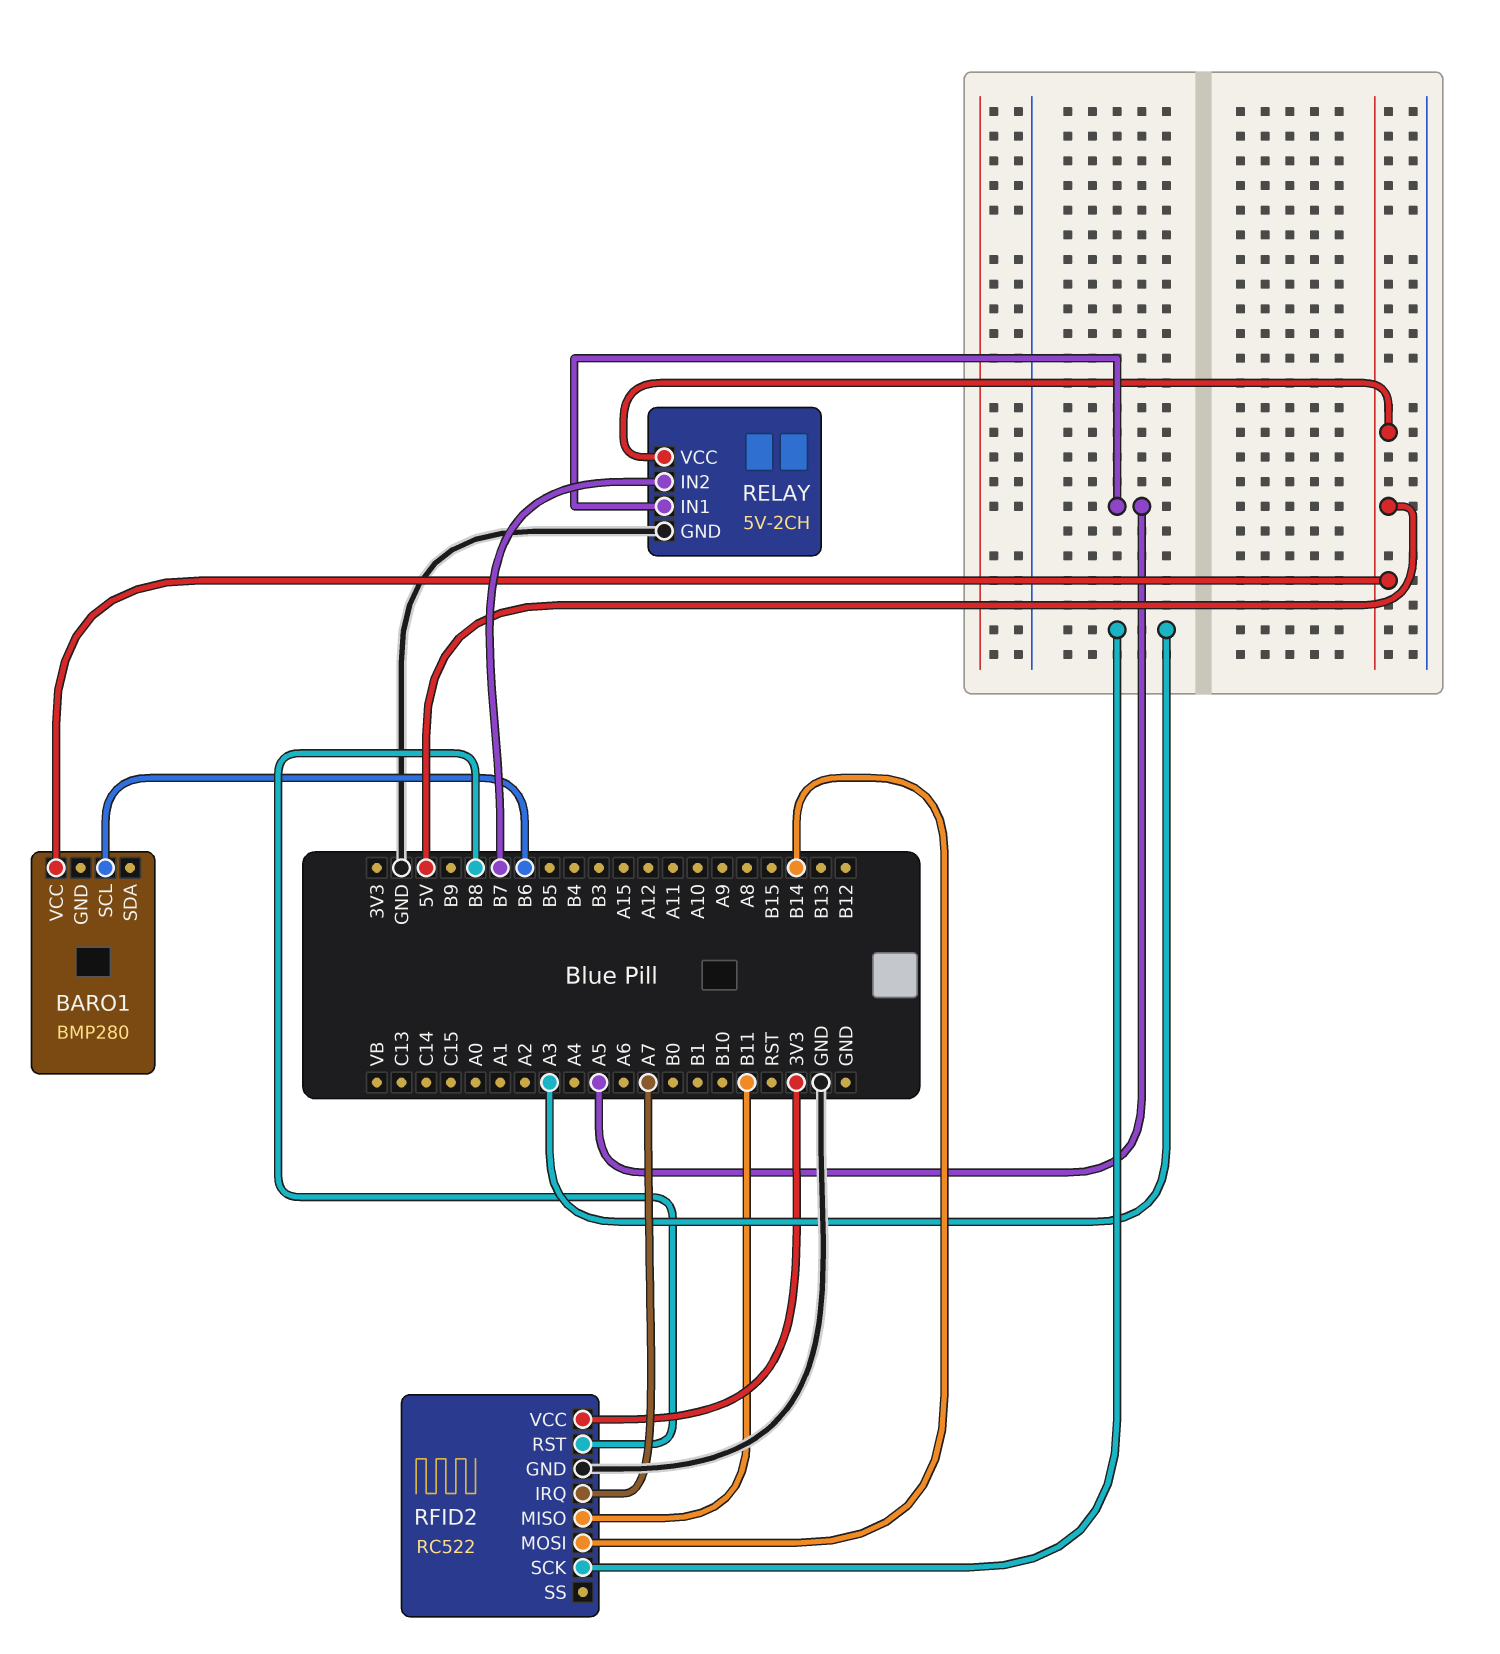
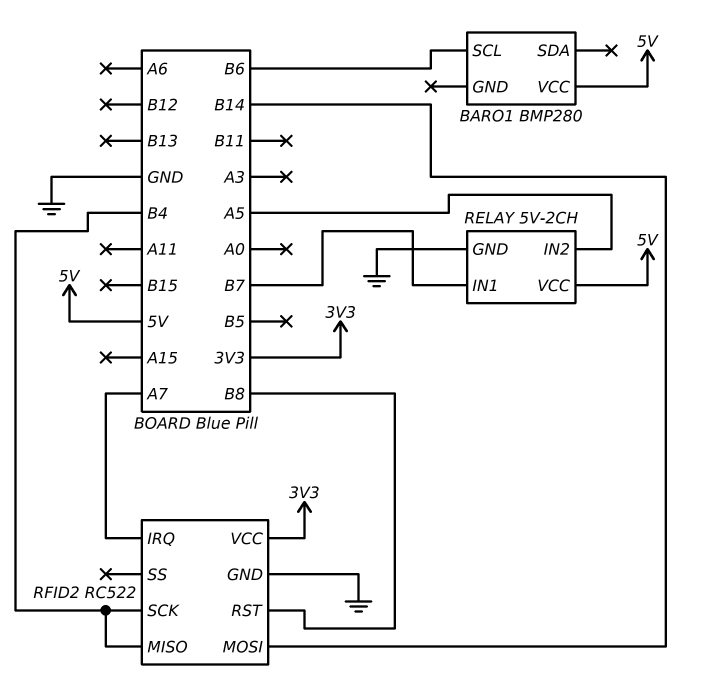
RELAY pin IN1: A5 -> B7
RELAY pin IN2: B7 -> A5
RFID2 pin MISO: B11 -> B4
RFID2 pin SCK: A3 -> B4

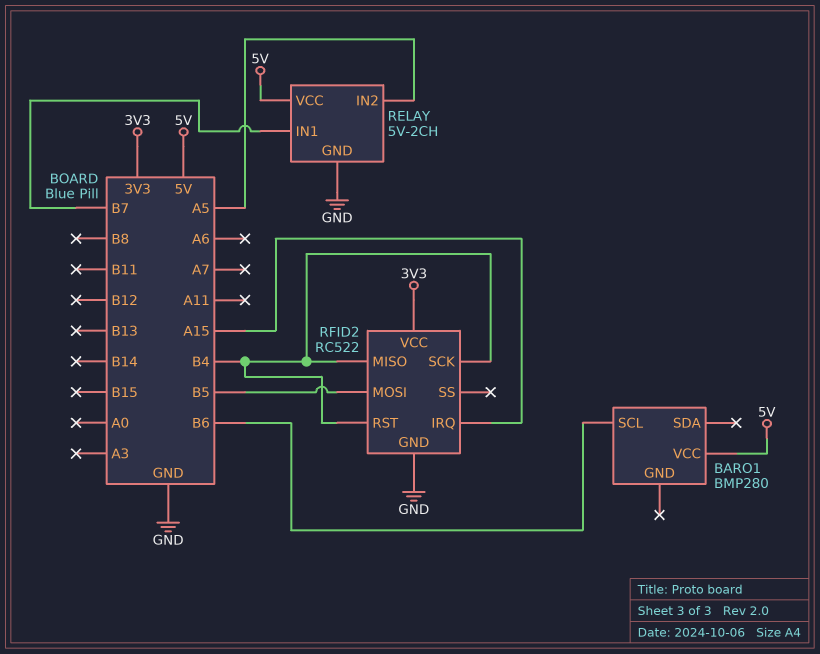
RFID2 pin IRQ: A7 -> A15
RFID2 pin MOSI: B14 -> B5
RFID2 pin RST: B8 -> B4

